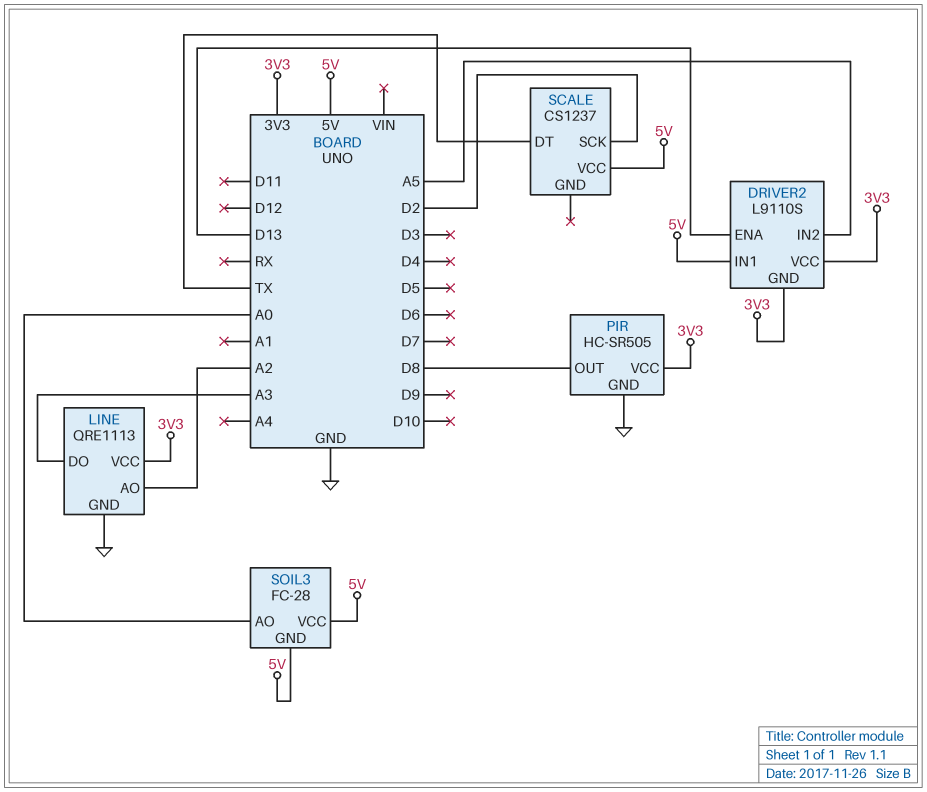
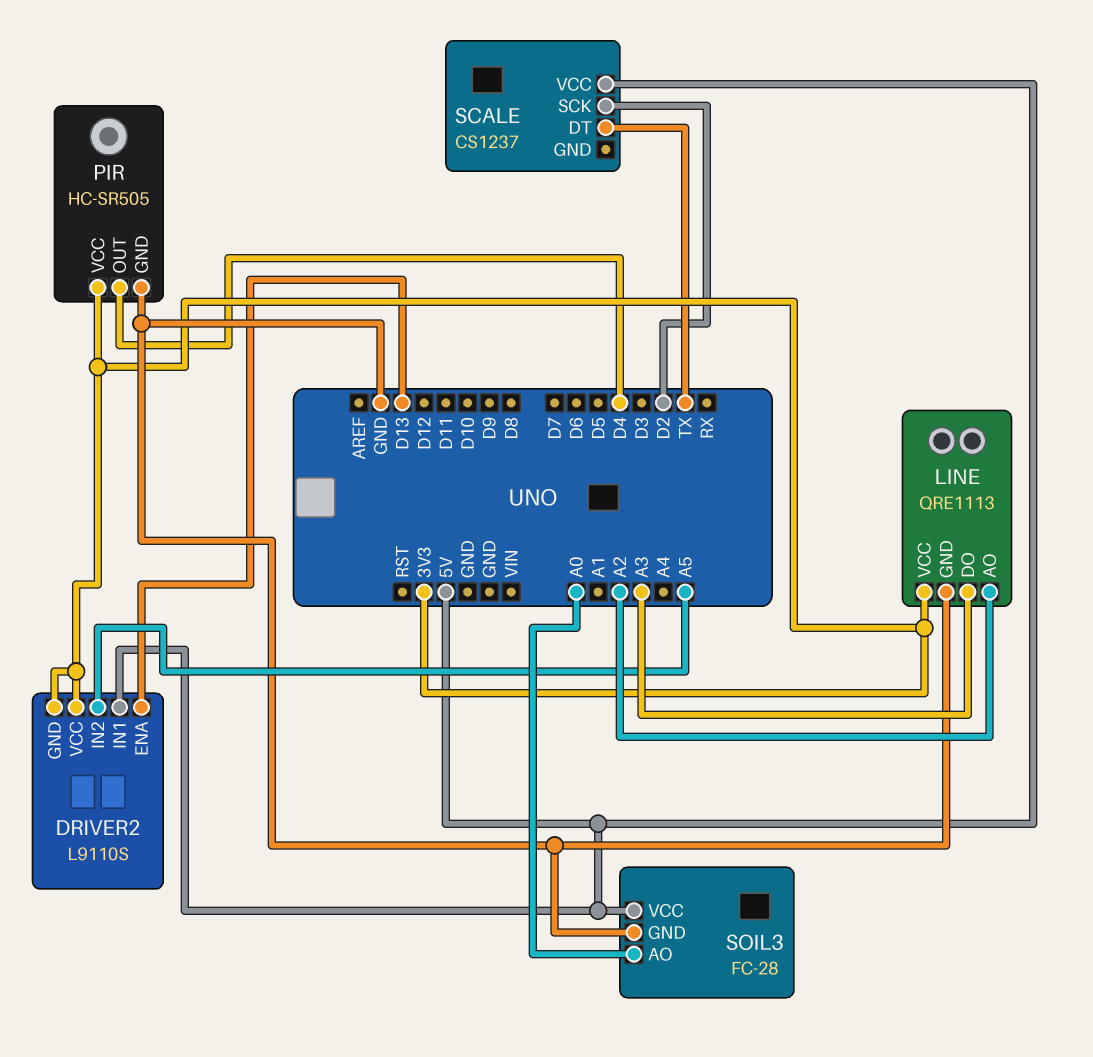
PIR pin OUT: D8 -> D4
SOIL3 pin GND: 5V -> GND

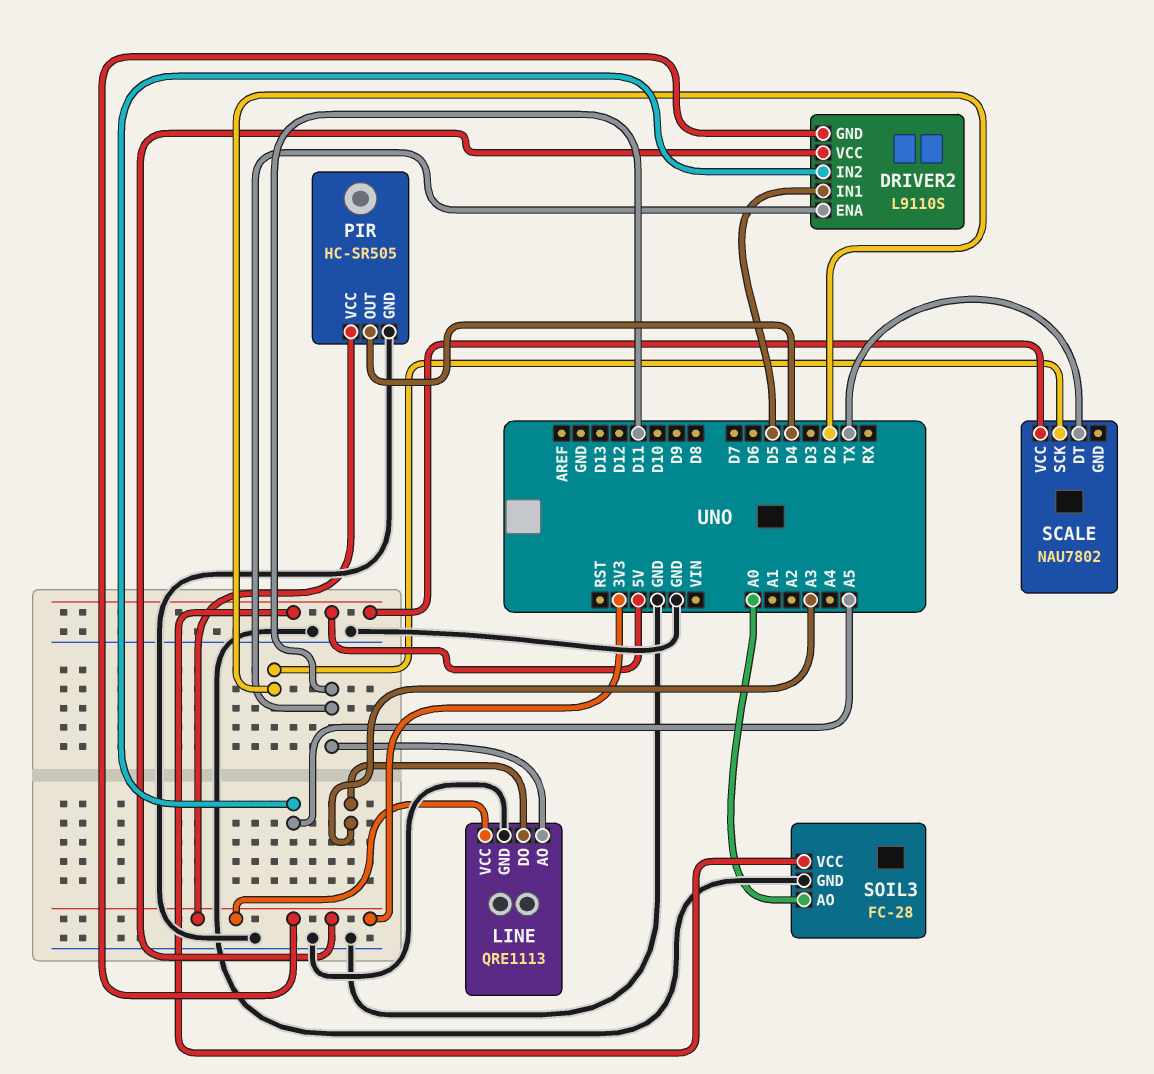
DRIVER2 pin ENA: D13 -> D11
DRIVER2 pin IN1: 5V -> D5
LINE pin AO: A2 -> D11
SCALE: CS1237 -> NAU7802

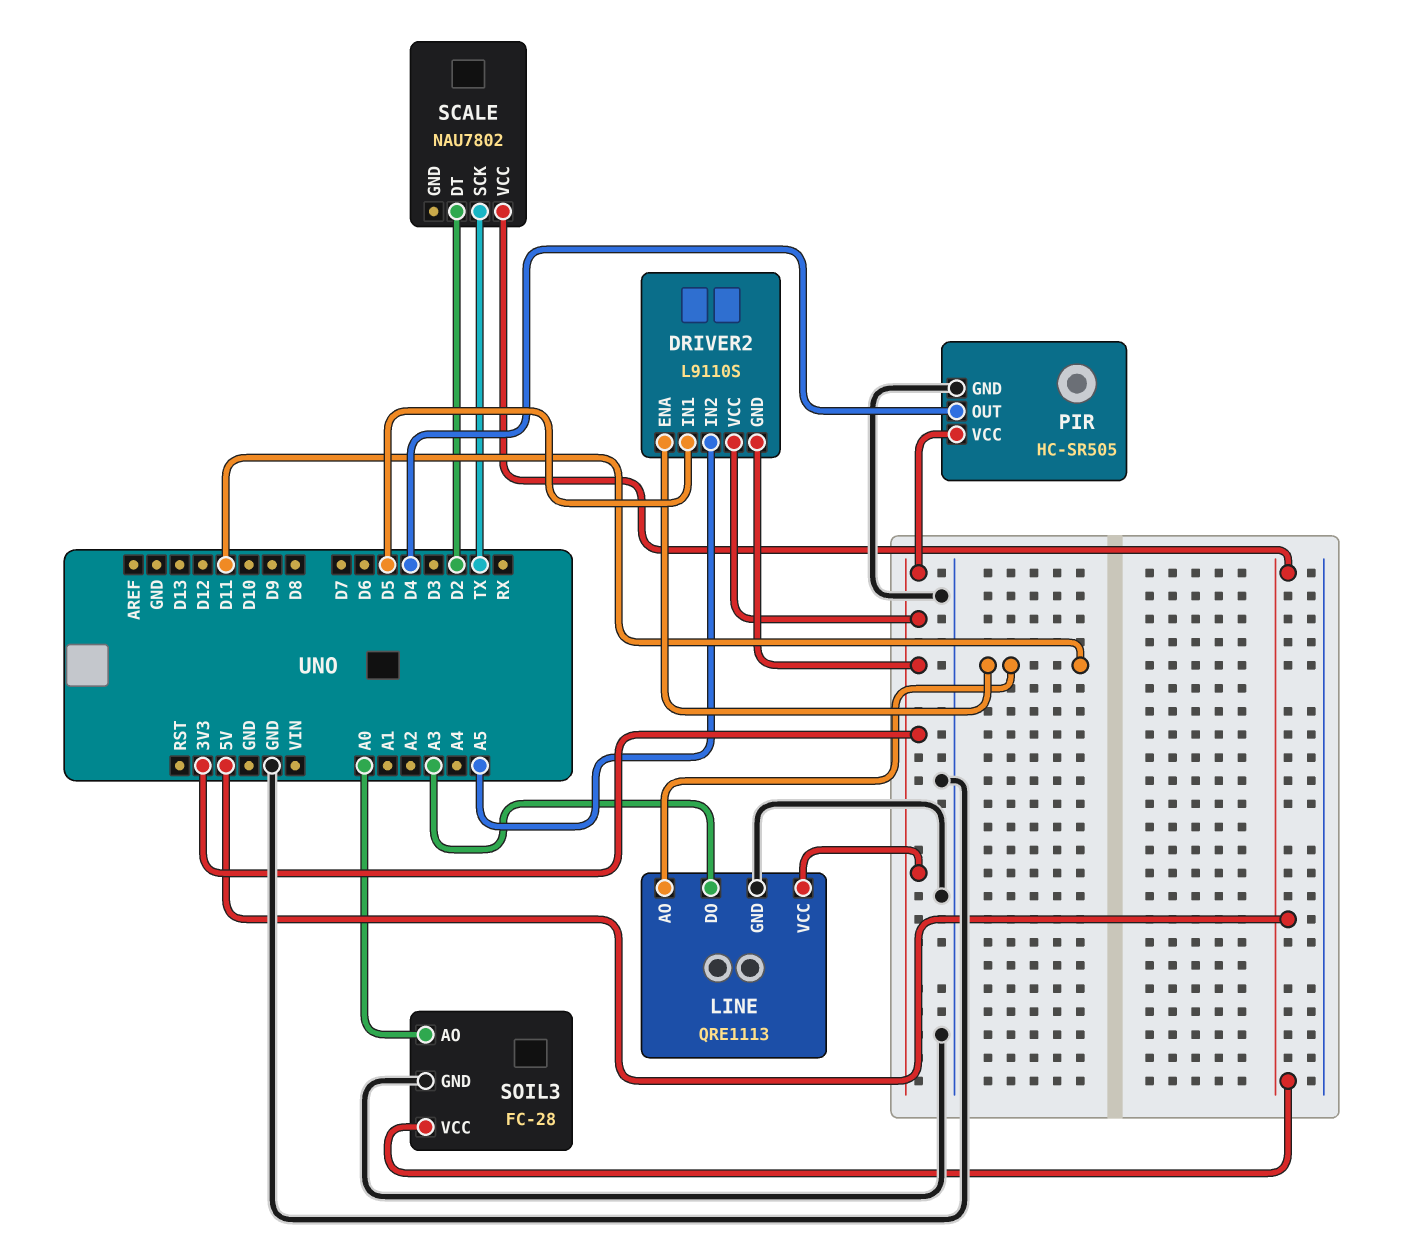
SCALE pin DT: TX -> D2
SCALE pin SCK: D2 -> TX

